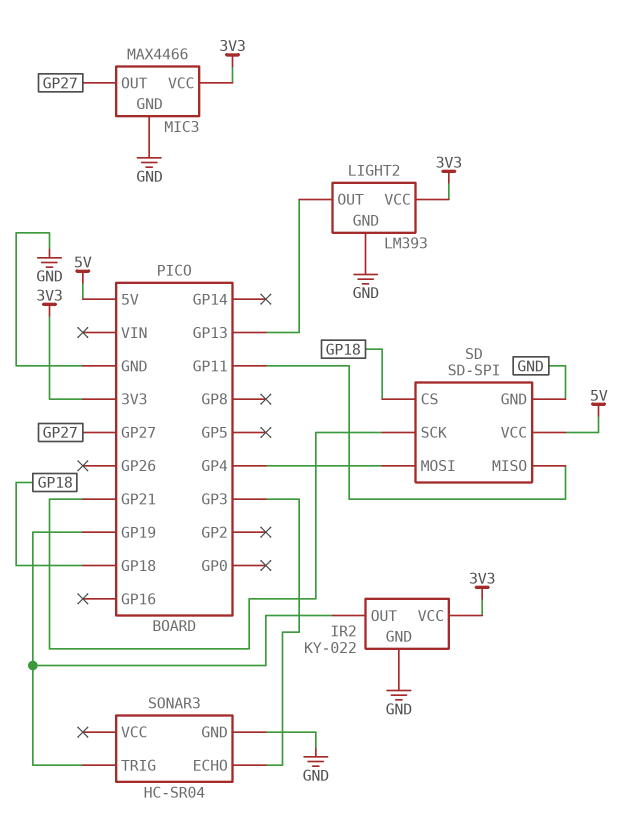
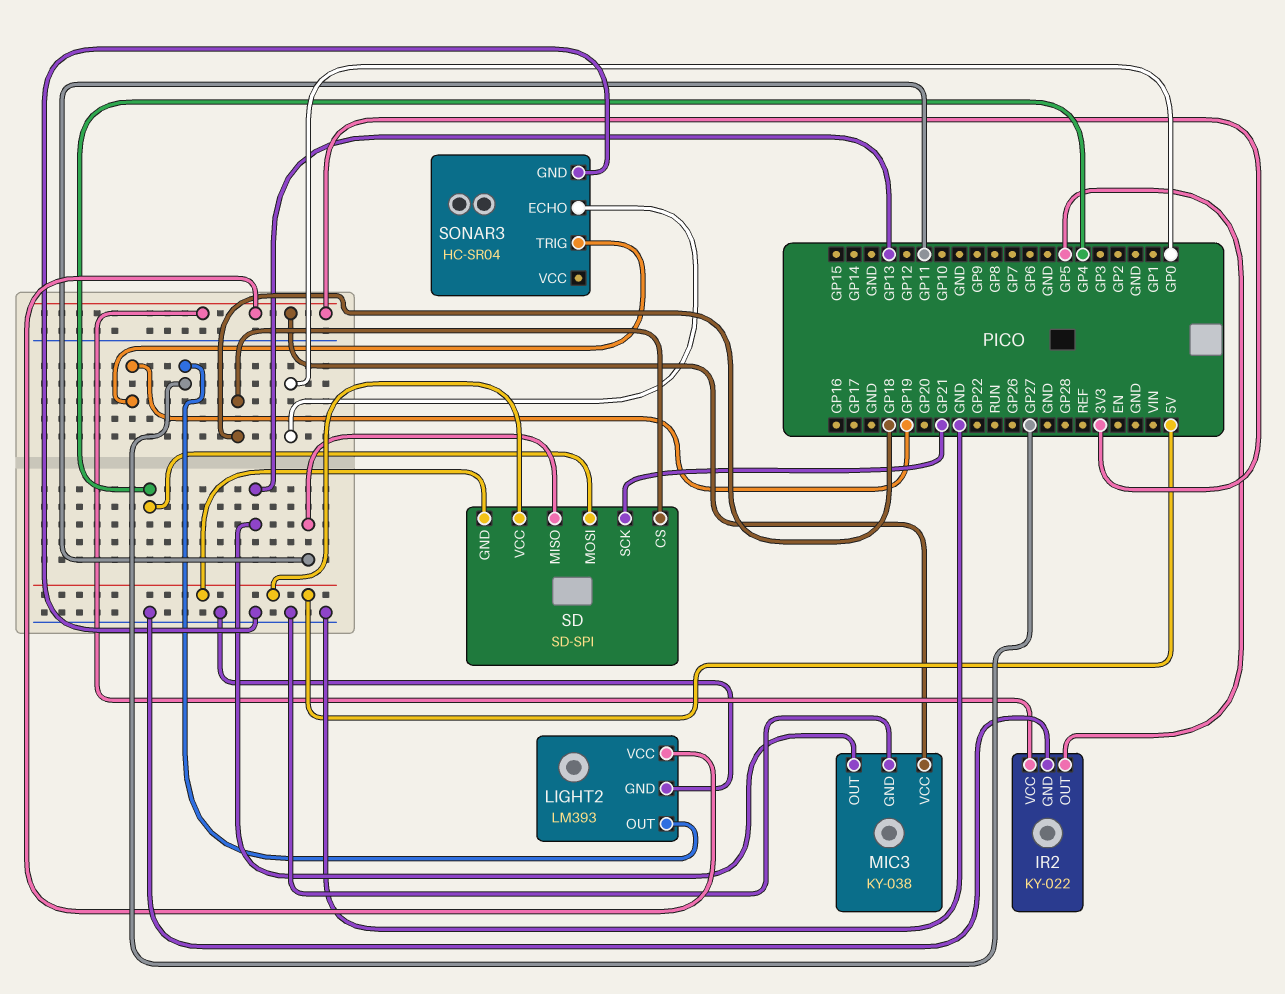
IR2 pin OUT: GP19 -> GP5
LIGHT2 pin OUT: GP13 -> GP27
MIC3: MAX4466 -> KY-038
MIC3 pin OUT: GP27 -> GP13
SD pin GND: GND -> 5V
SONAR3 pin ECHO: GP3 -> GP0

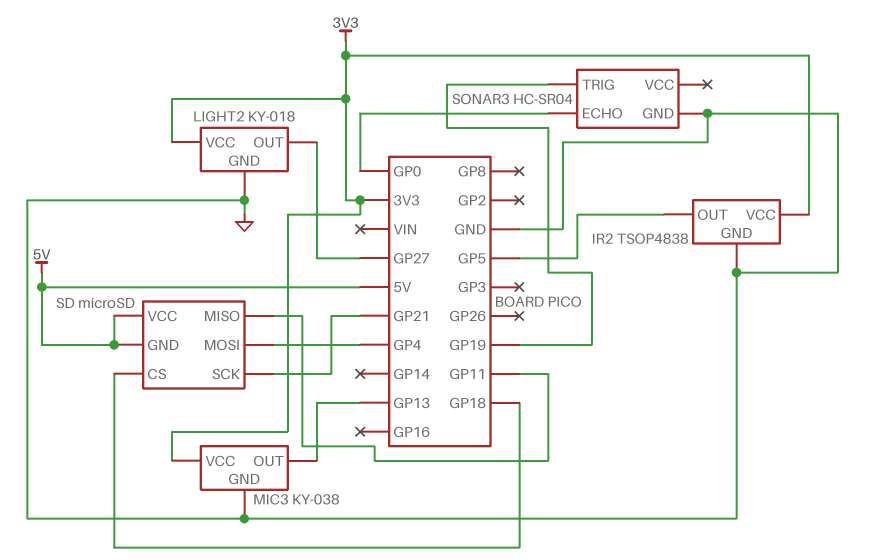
IR2: KY-022 -> TSOP4838
LIGHT2: LM393 -> KY-018
SD: SD-SPI -> microSD

